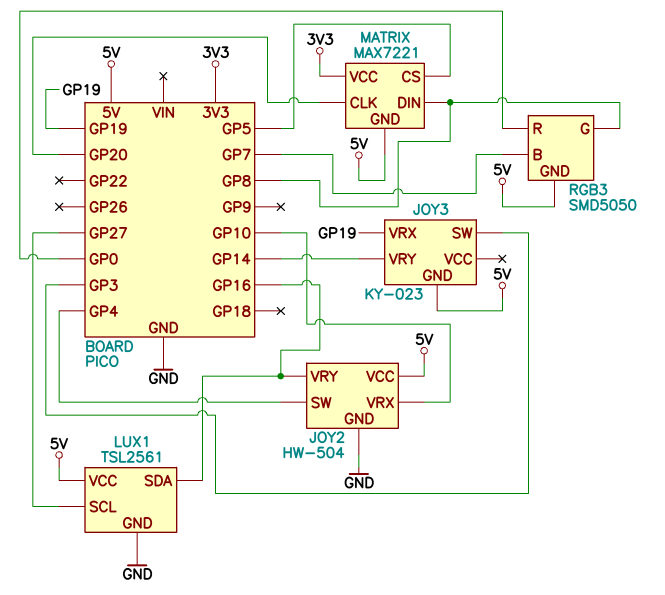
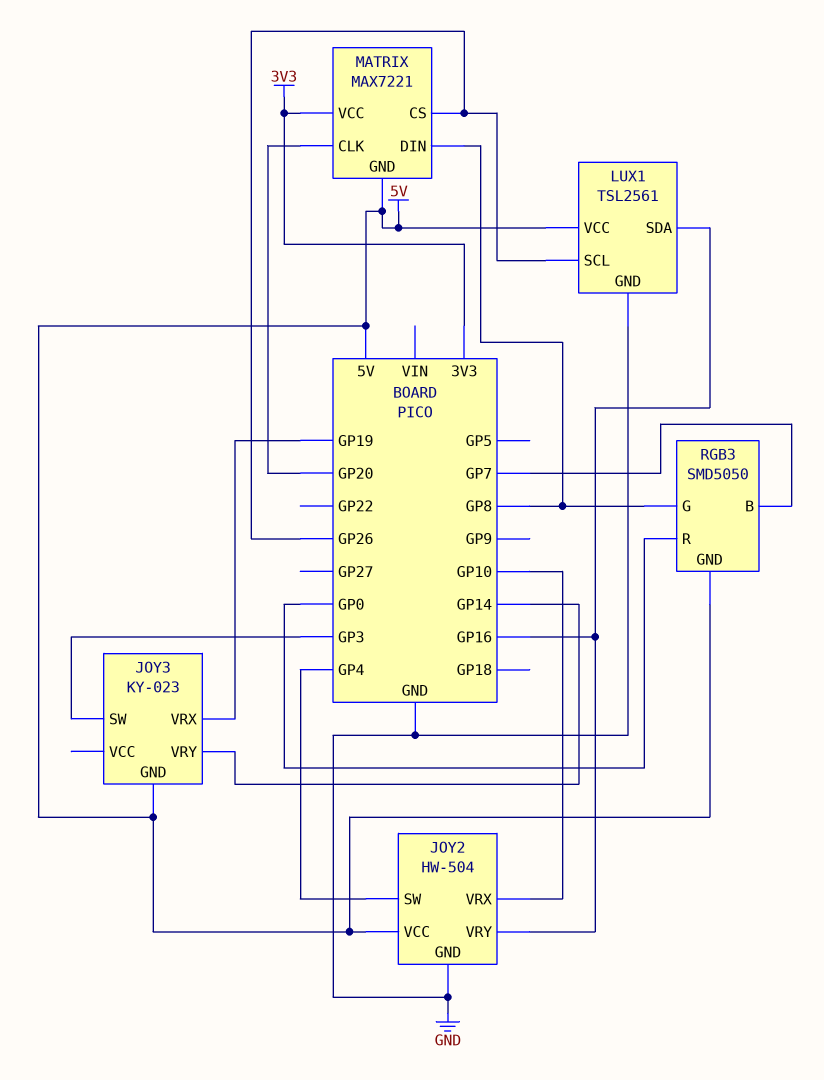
LUX1 pin SCL: GP27 -> GP26
MATRIX pin CS: GP5 -> GP26

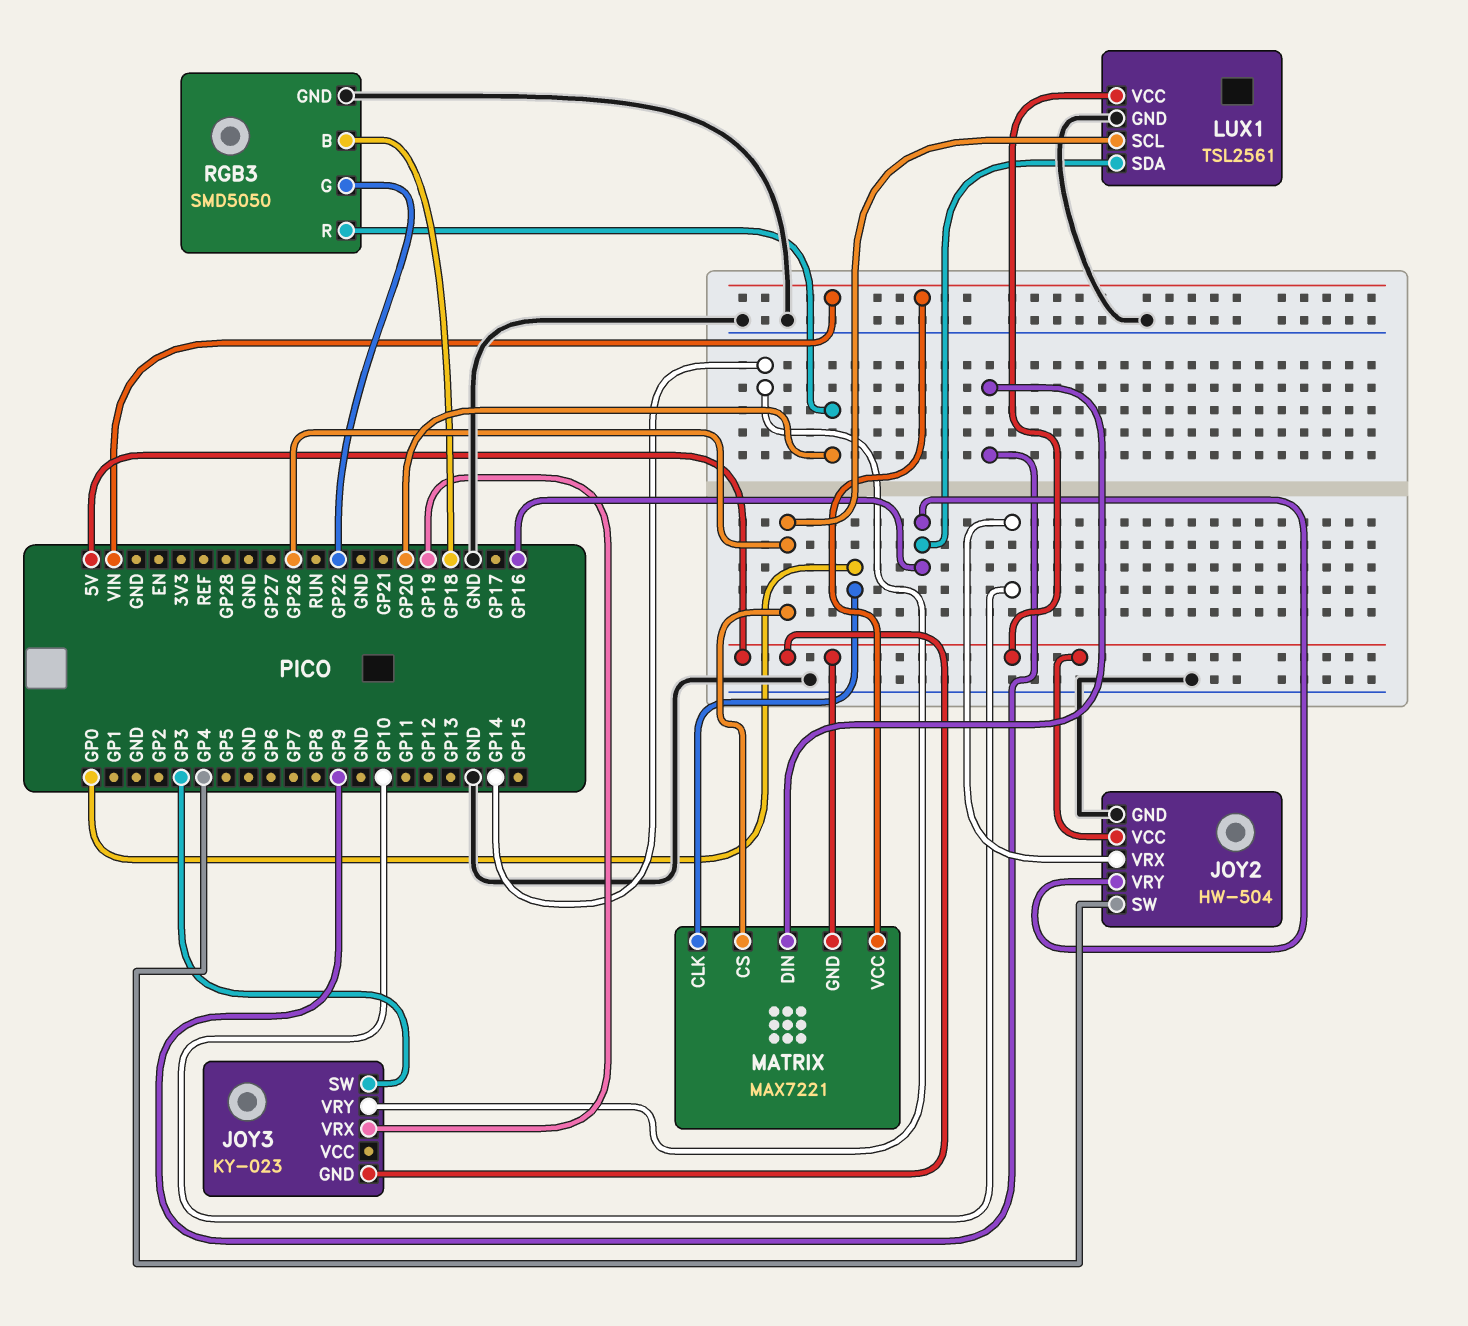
MATRIX pin CLK: GP20 -> GP0
MATRIX pin DIN: GP8 -> GP9
MATRIX pin VCC: 3V3 -> VIN
RGB3 pin B: GP7 -> GP18
RGB3 pin G: GP8 -> GP22
RGB3 pin GND: 5V -> GND
RGB3 pin R: GP0 -> GP20

